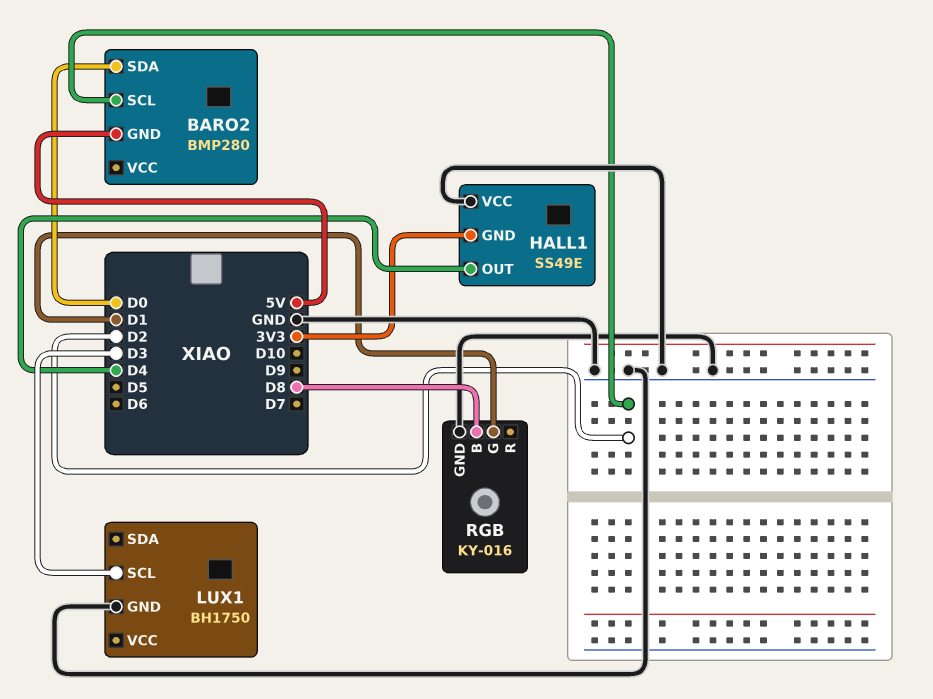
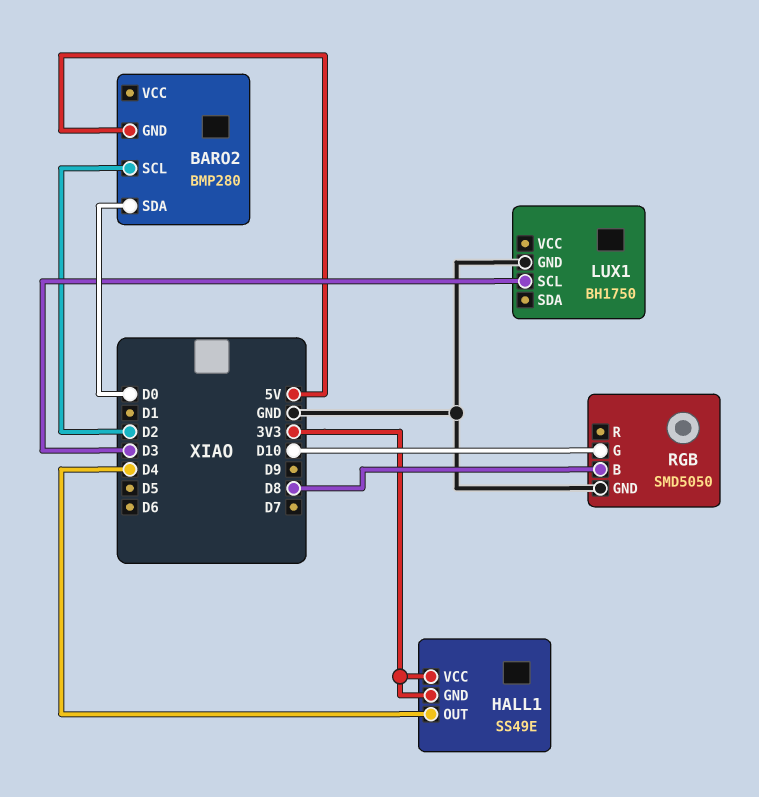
HALL1 pin VCC: GND -> 3V3
RGB: KY-016 -> SMD5050
RGB pin G: D1 -> D10

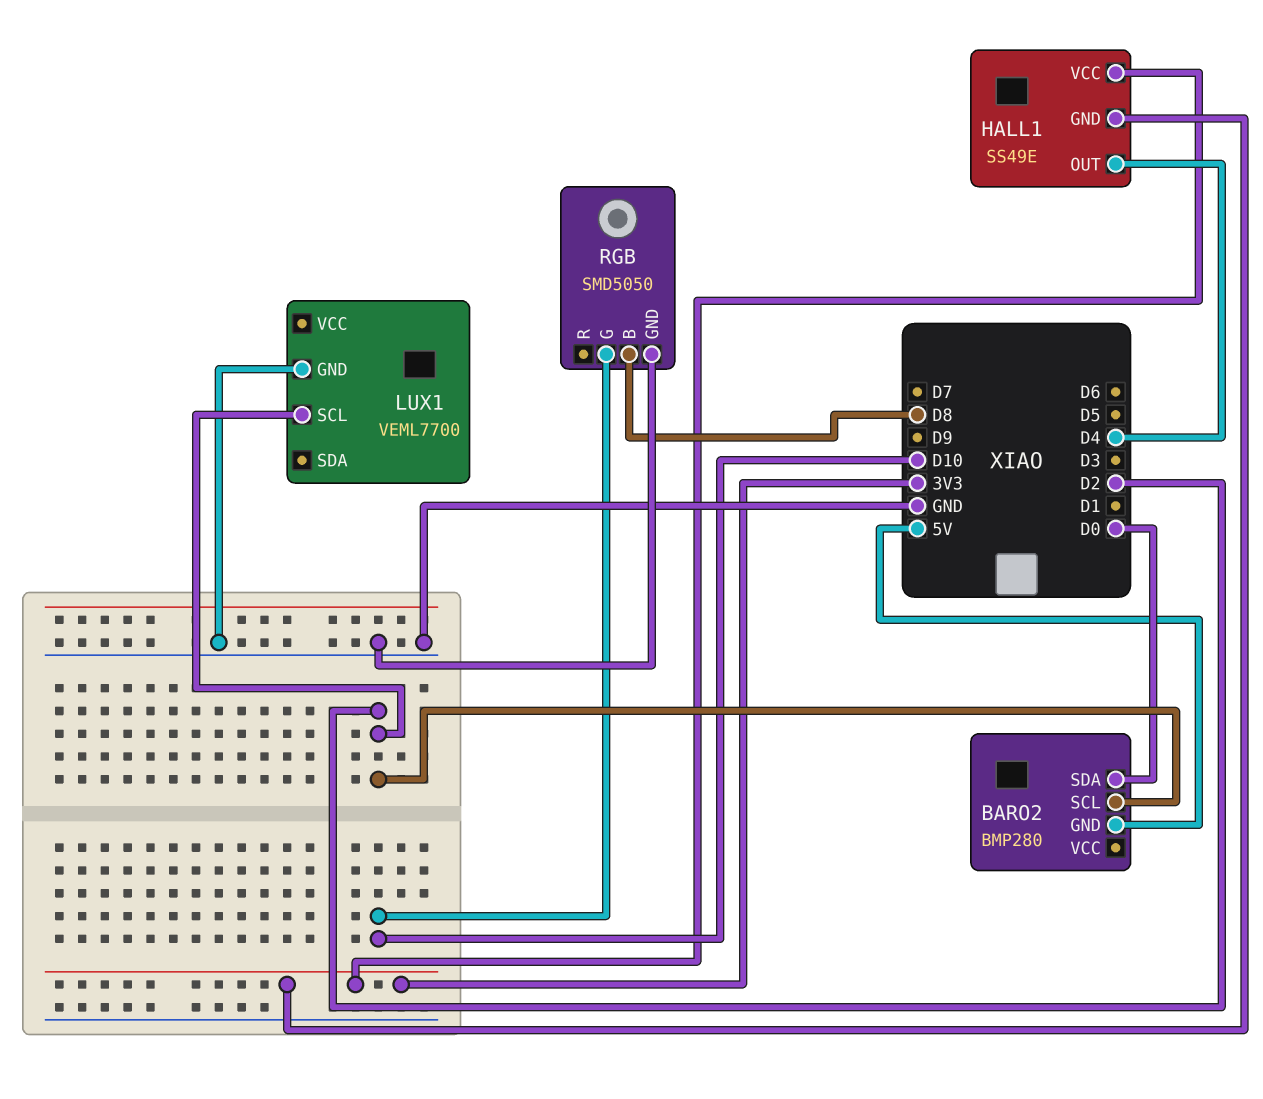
LUX1: BH1750 -> VEML7700
LUX1 pin SCL: D3 -> D2

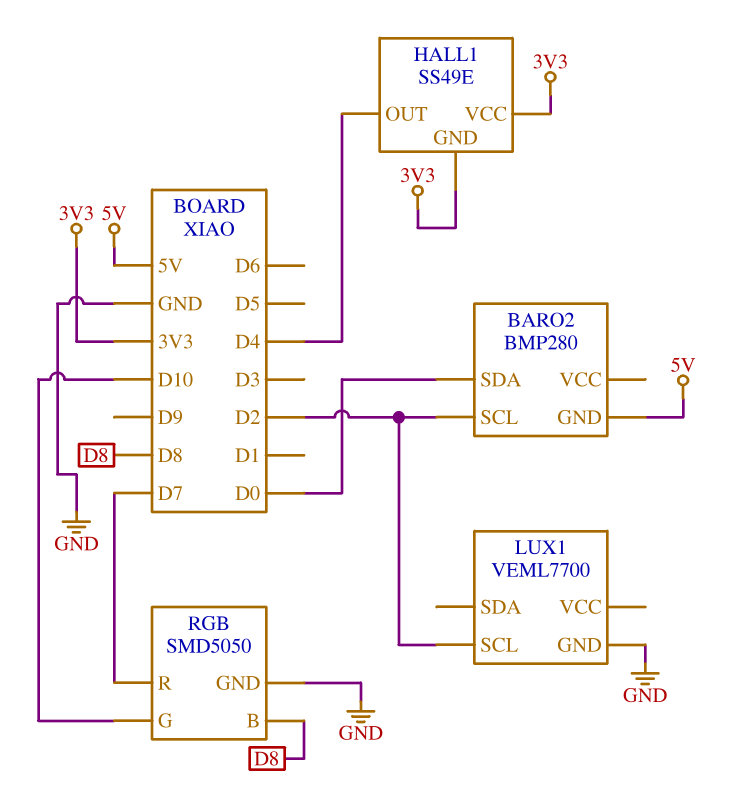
RGB pin R: none -> D7

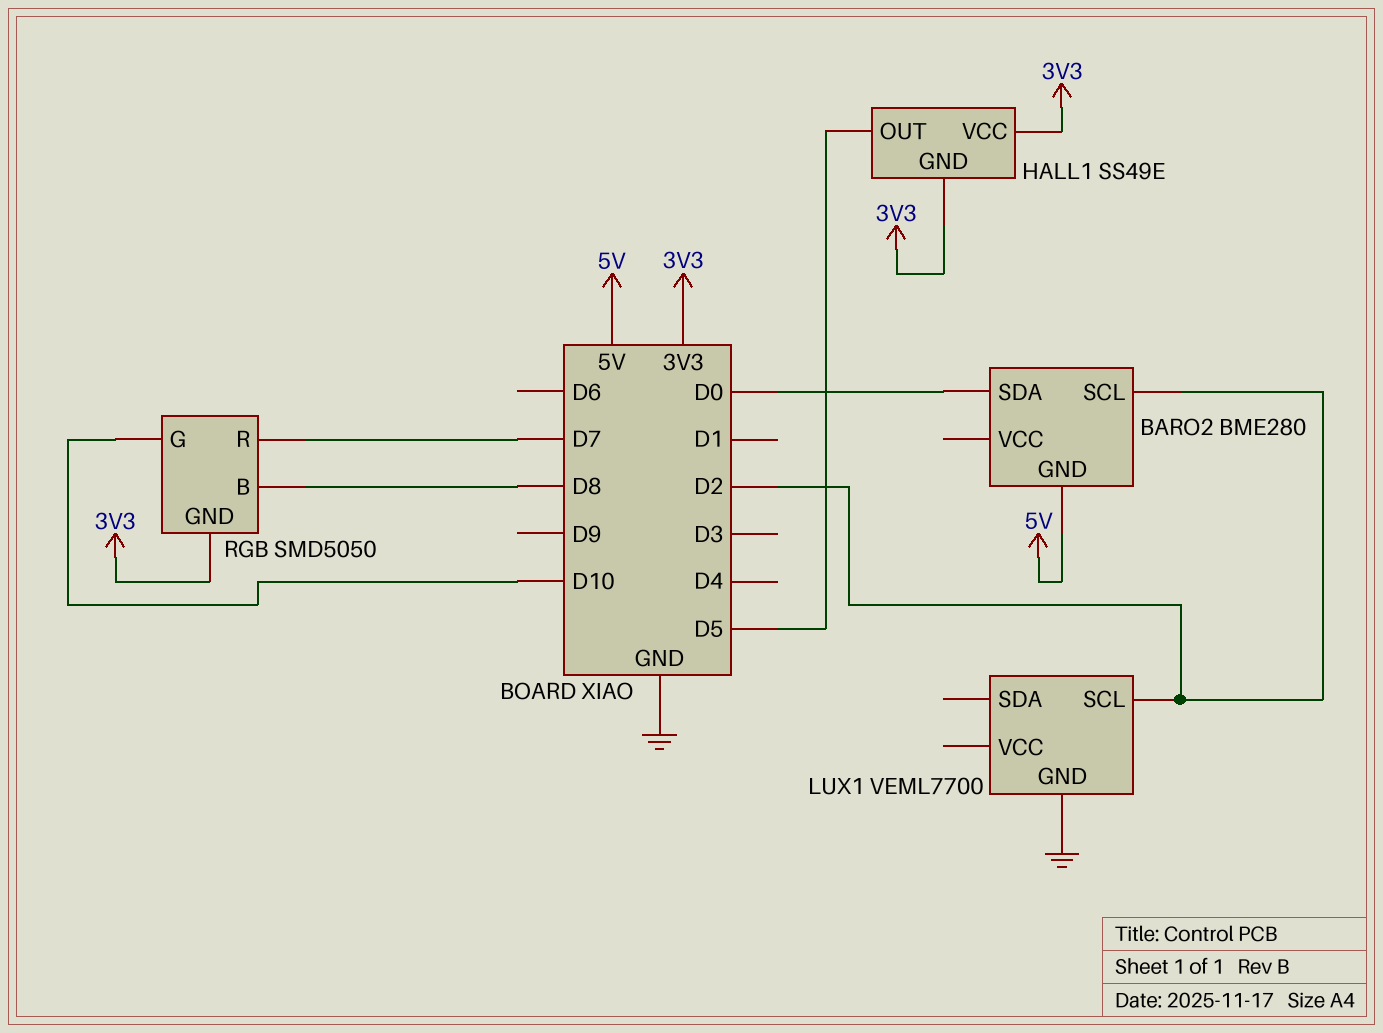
BARO2: BMP280 -> BME280
HALL1 pin OUT: D4 -> D5
RGB pin GND: GND -> 3V3

